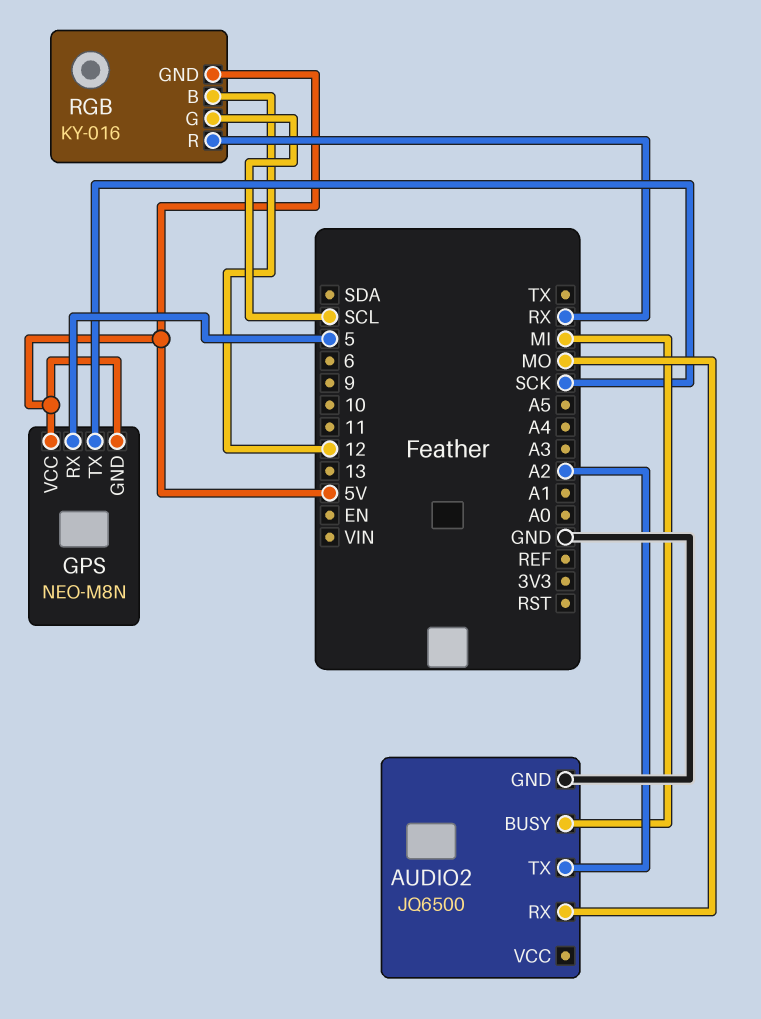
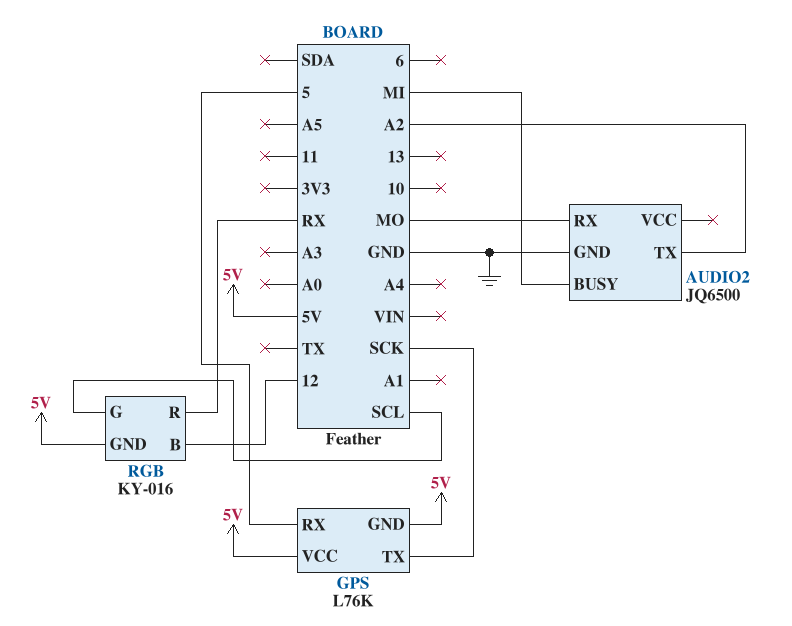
GPS: NEO-M8N -> L76K

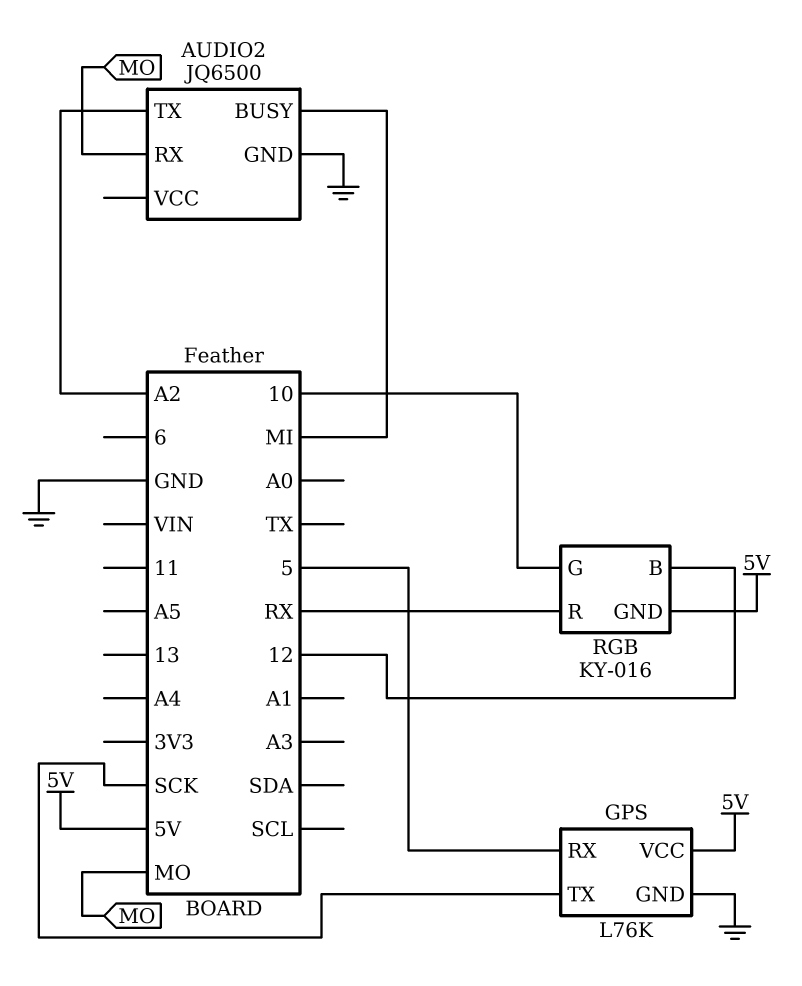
GPS pin GND: 5V -> GND
RGB pin G: SCL -> 10

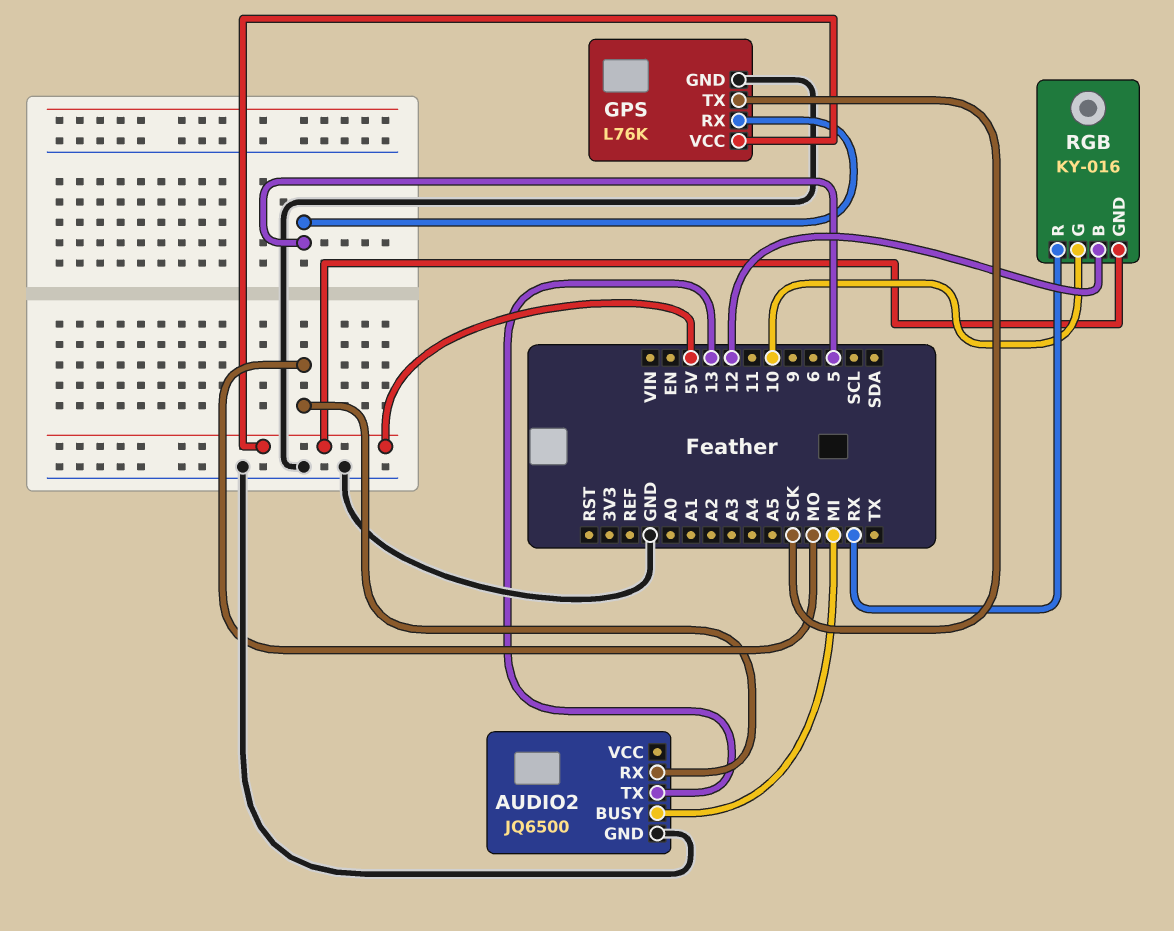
AUDIO2 pin TX: A2 -> 13

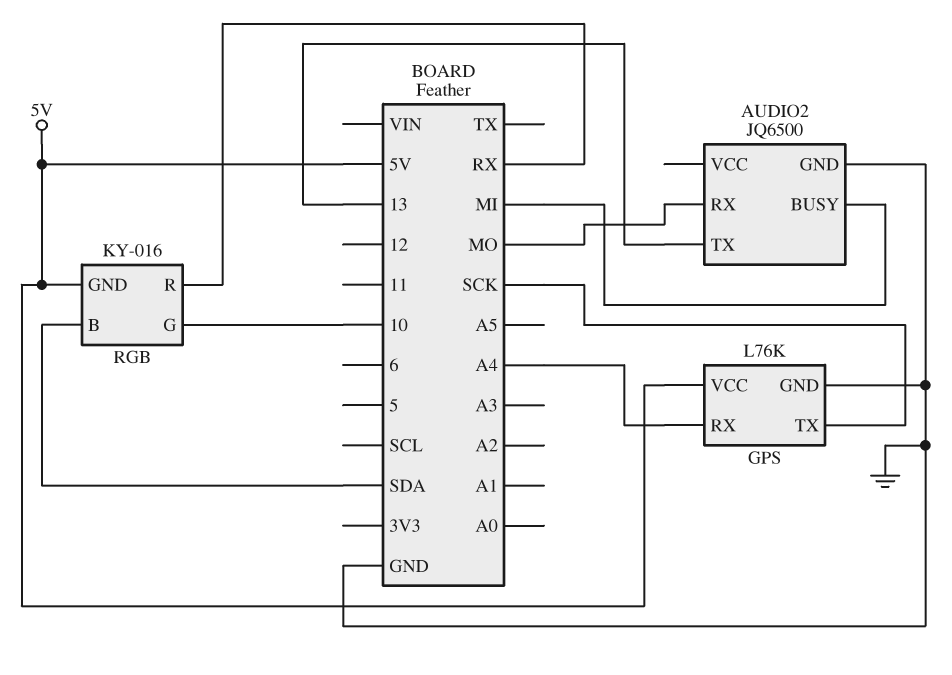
GPS pin RX: 5 -> A4
RGB pin B: 12 -> SDA

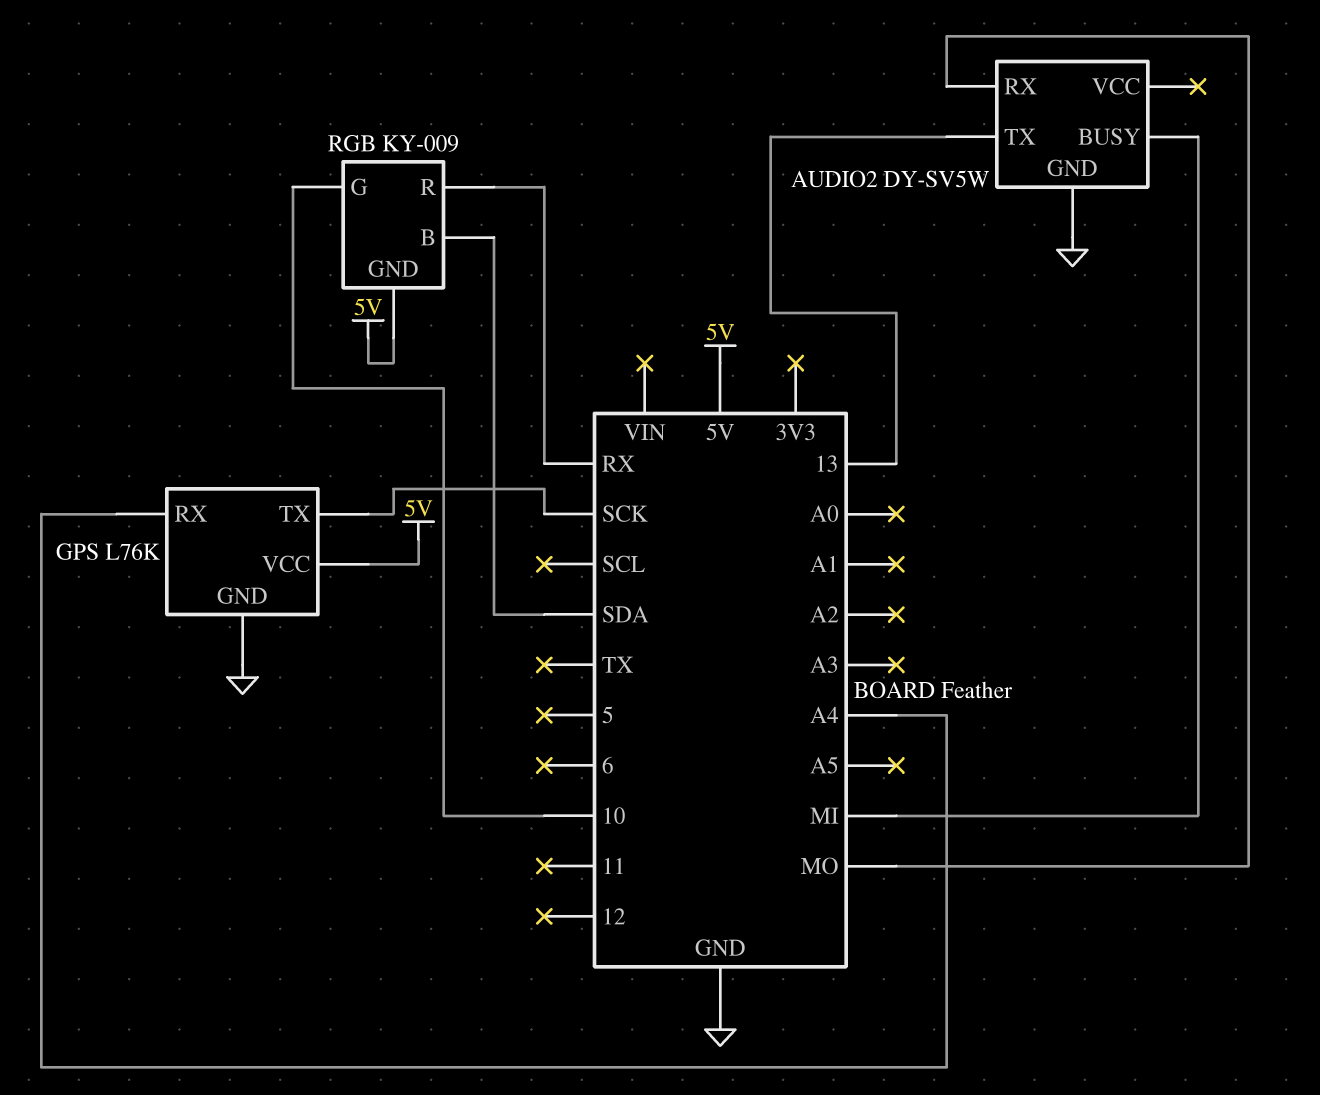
AUDIO2: JQ6500 -> DY-SV5W
RGB: KY-016 -> KY-009

